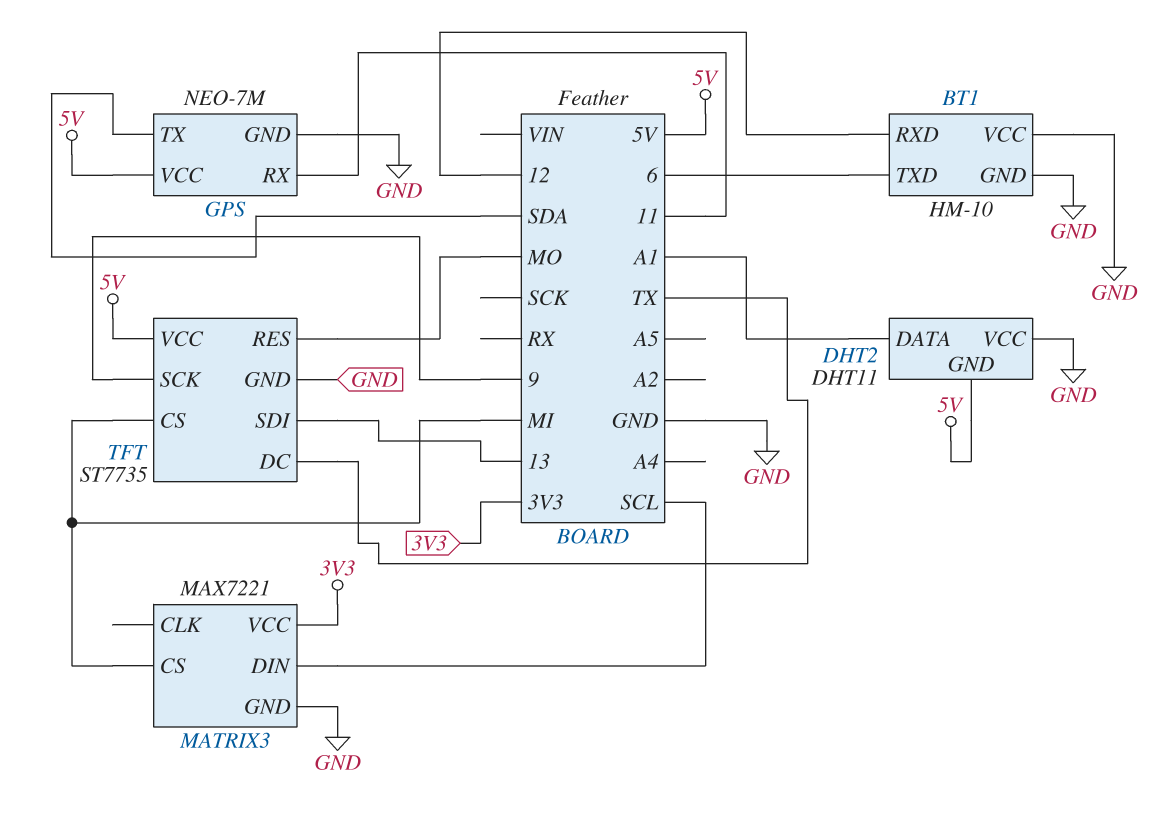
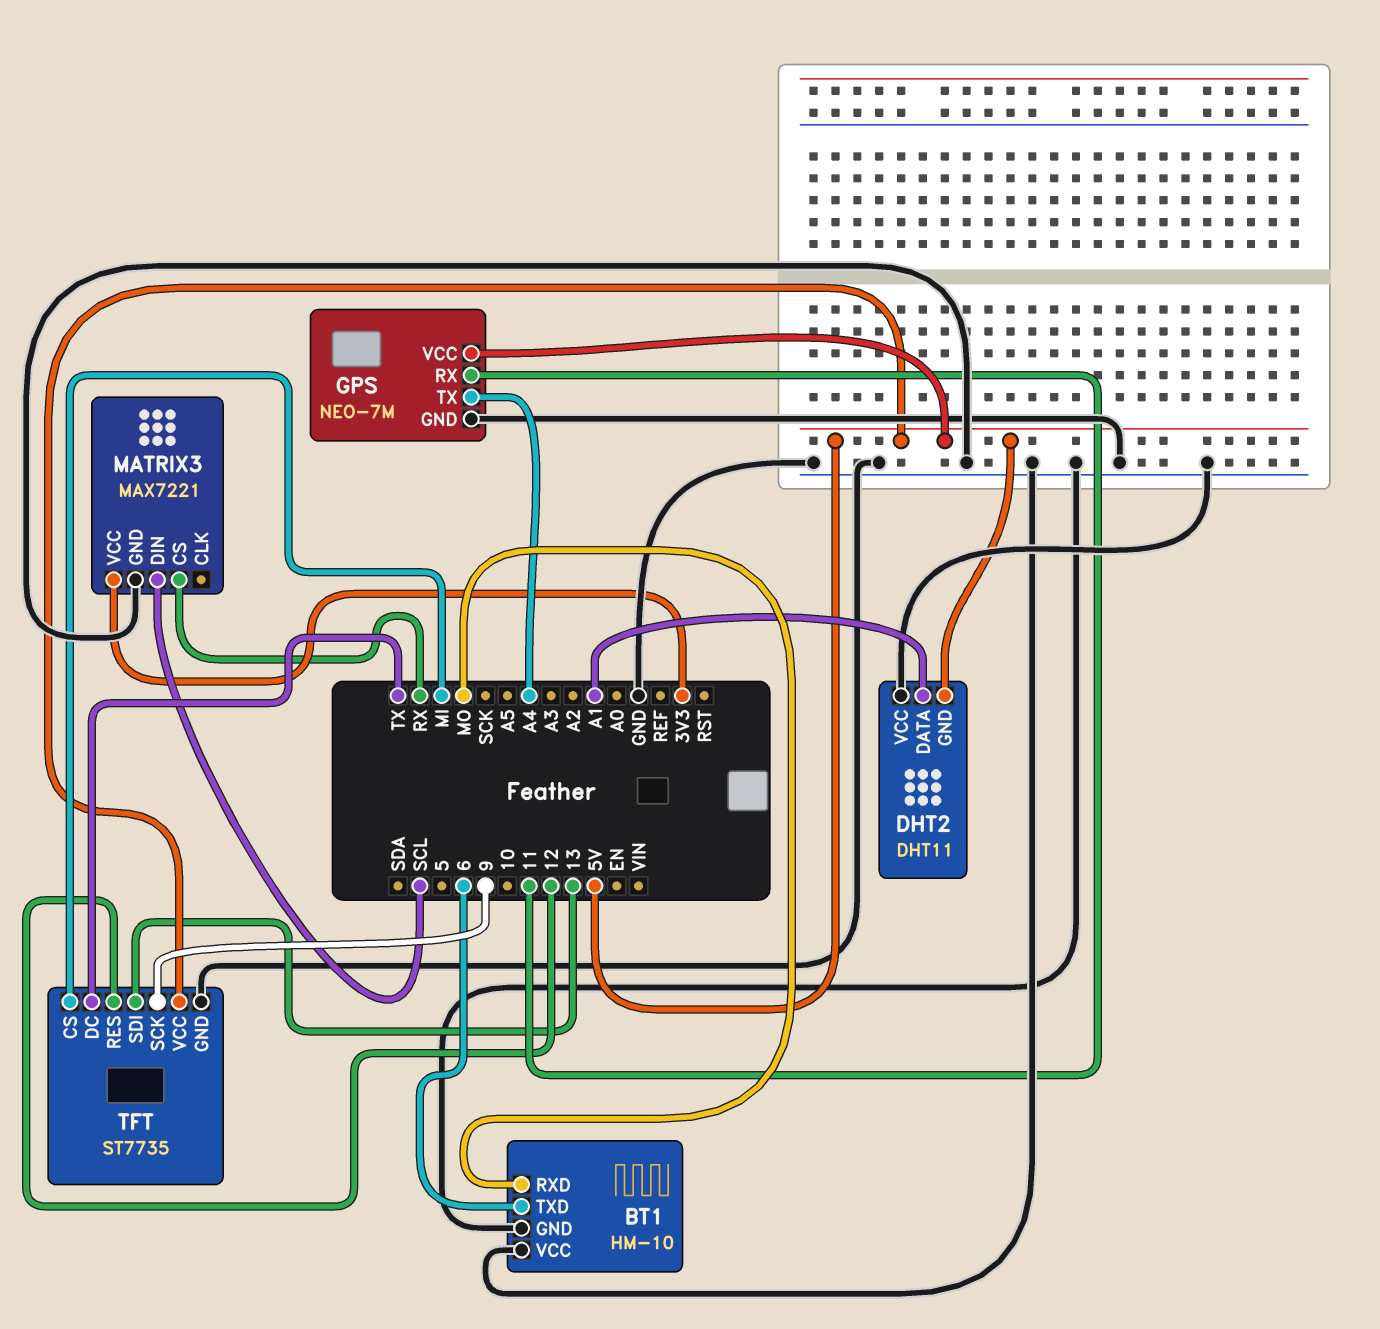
BT1 pin RXD: 12 -> MO
GPS pin TX: SDA -> A4
MATRIX3 pin CS: MI -> RX
TFT pin RES: MO -> 12

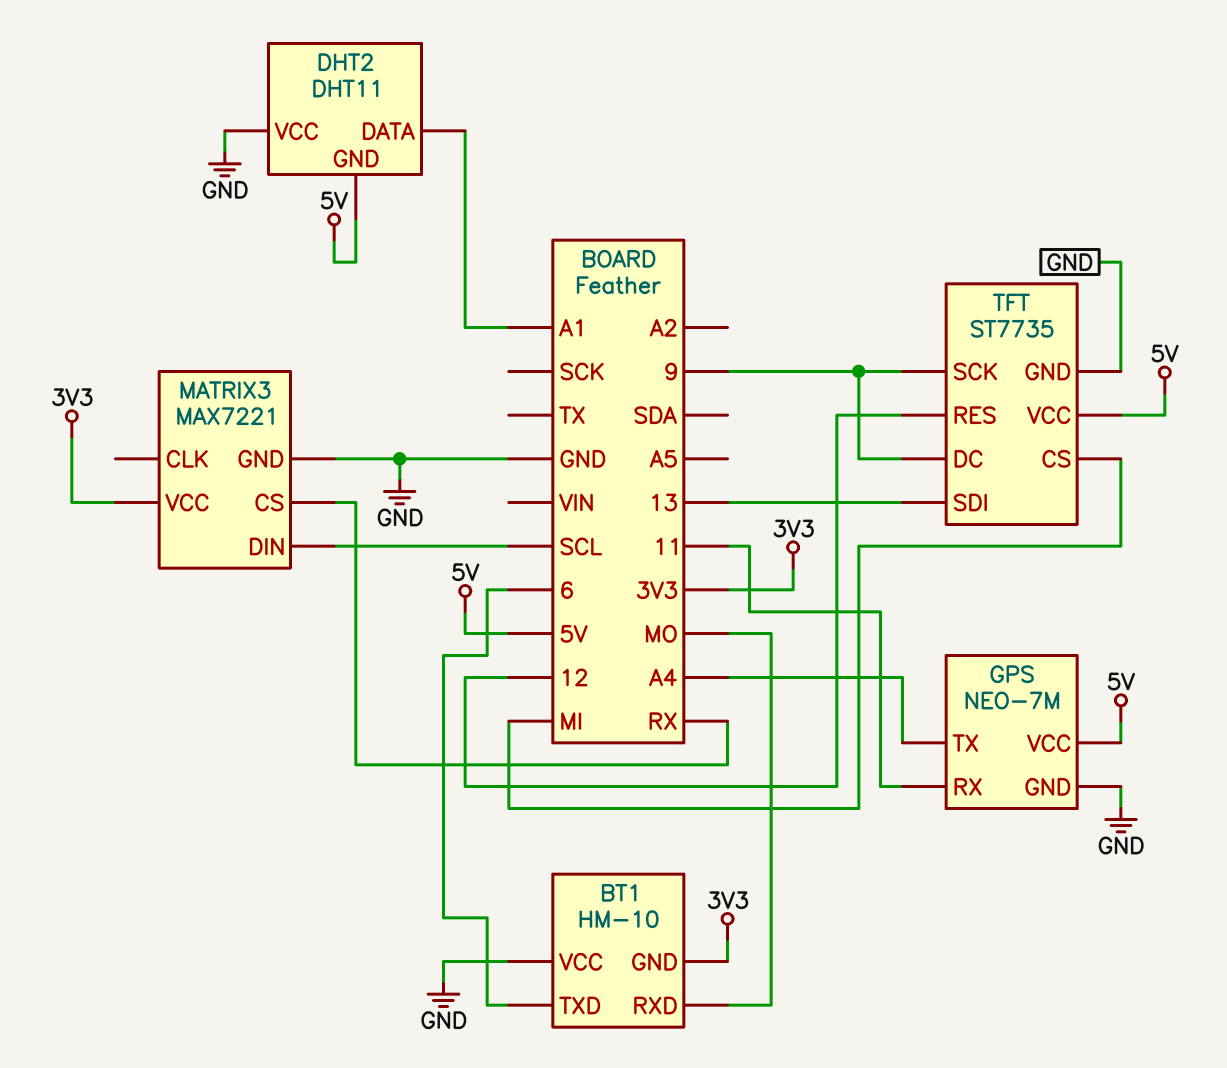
BT1 pin GND: GND -> 3V3
TFT pin DC: TX -> 9

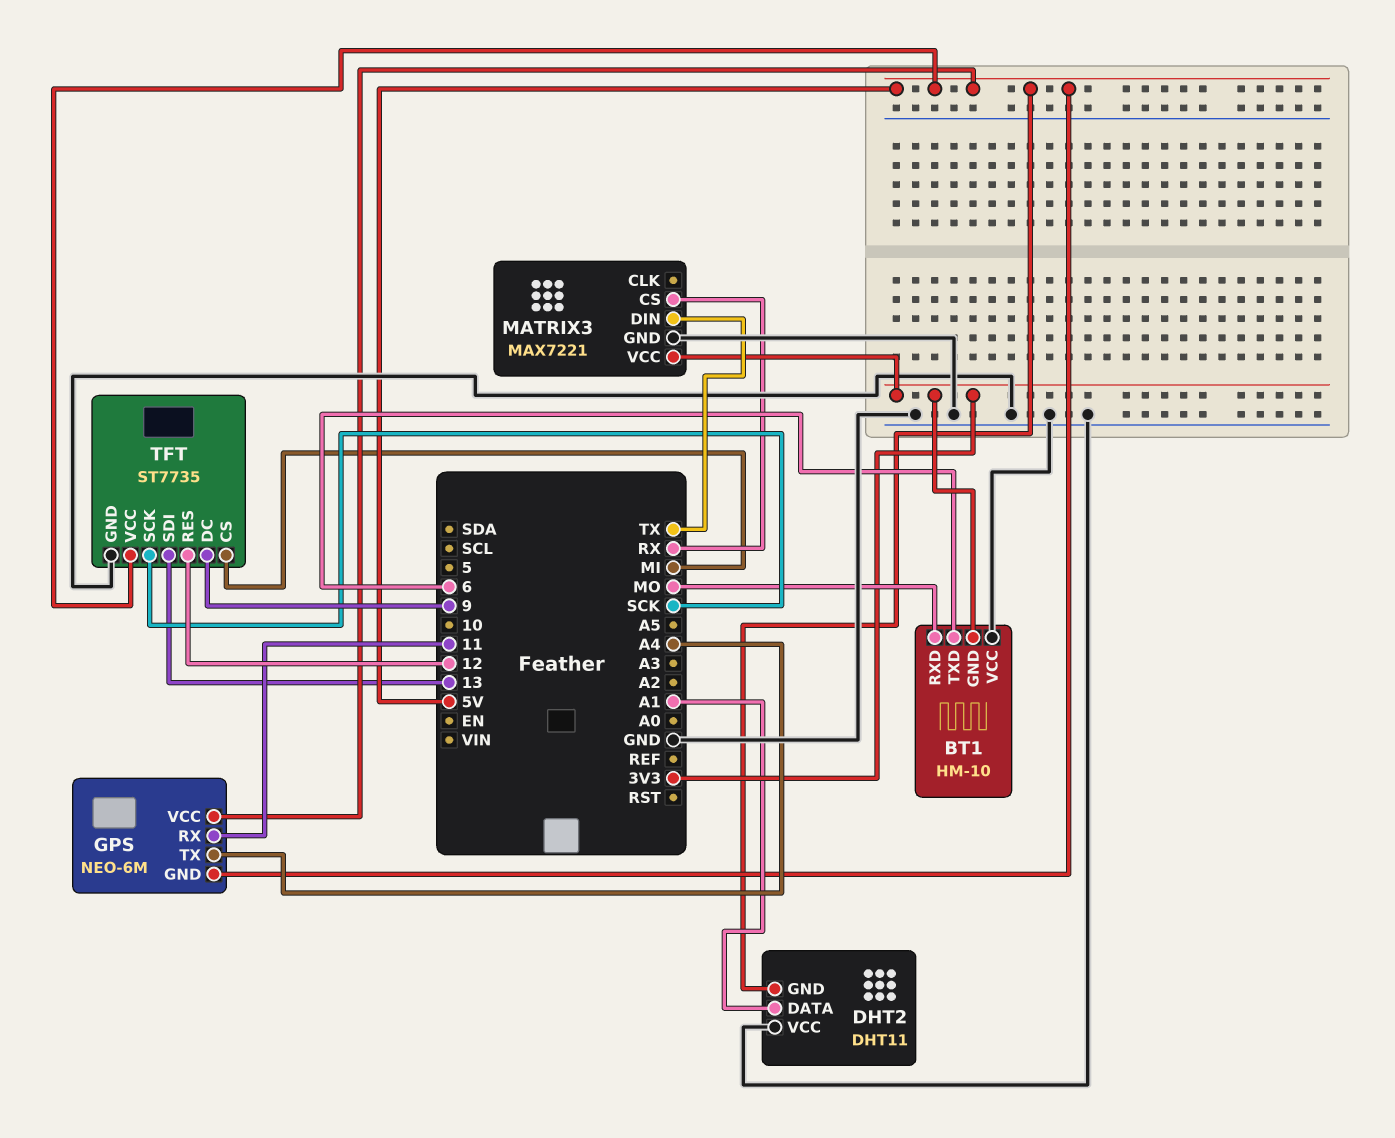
GPS: NEO-7M -> NEO-6M
GPS pin GND: GND -> 5V
MATRIX3 pin DIN: SCL -> TX
TFT pin SCK: 9 -> SCK

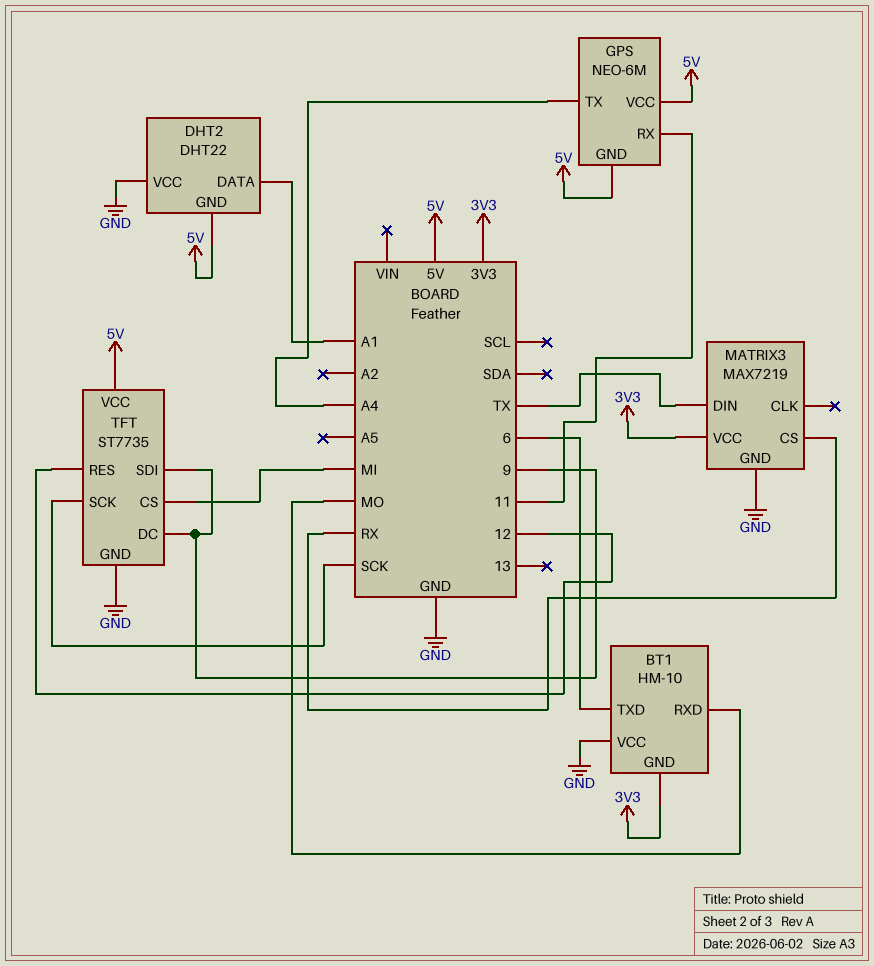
DHT2: DHT11 -> DHT22
MATRIX3: MAX7221 -> MAX7219
TFT pin SDI: 13 -> 9

